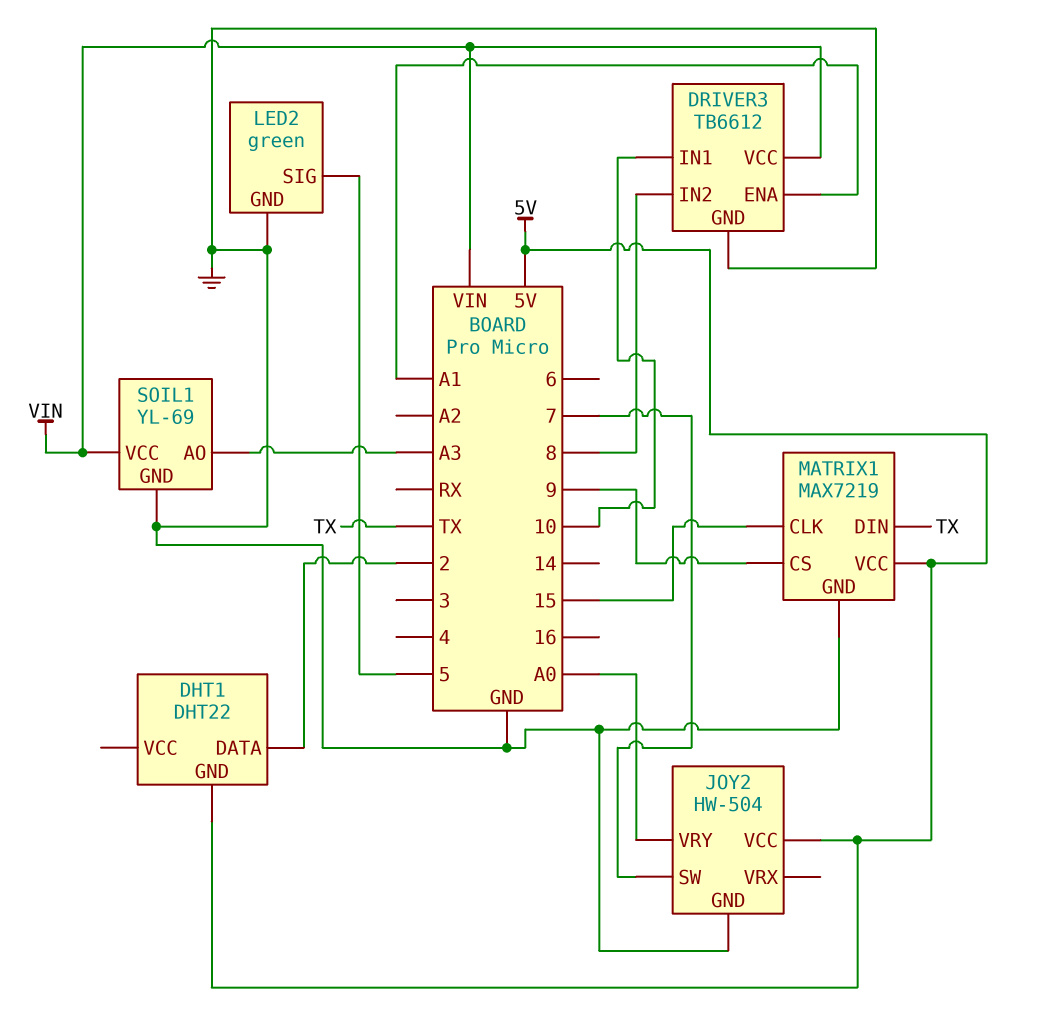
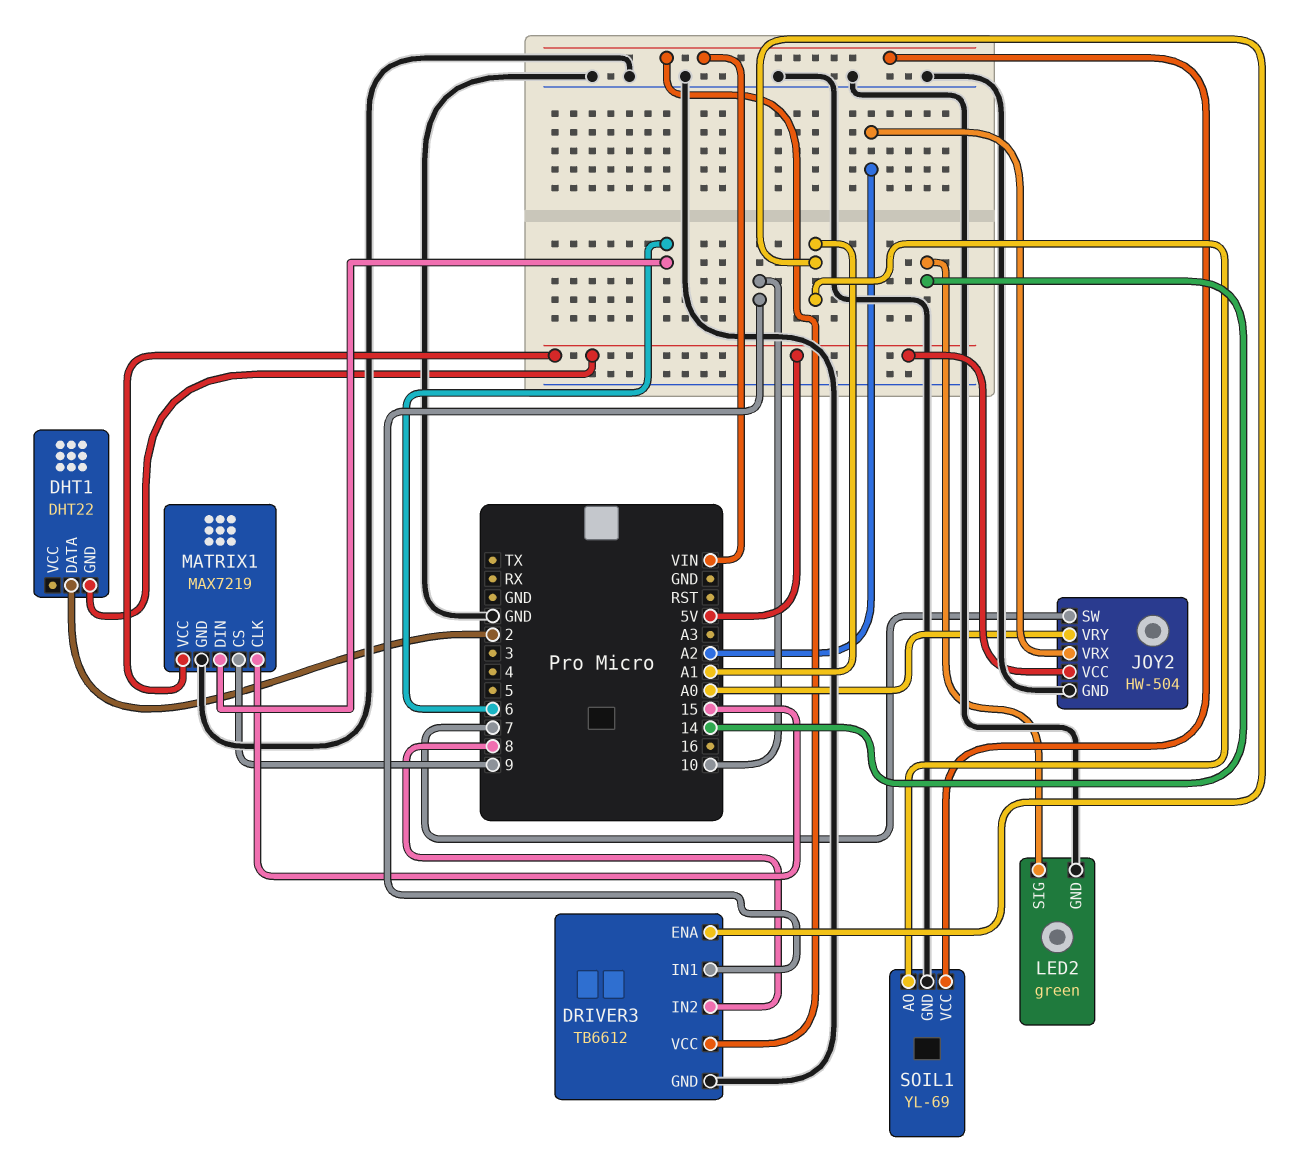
JOY2 pin VRX: none -> A2
LED2 pin SIG: 5 -> 14
MATRIX1 pin DIN: TX -> 6
SOIL1 pin AO: A3 -> A1

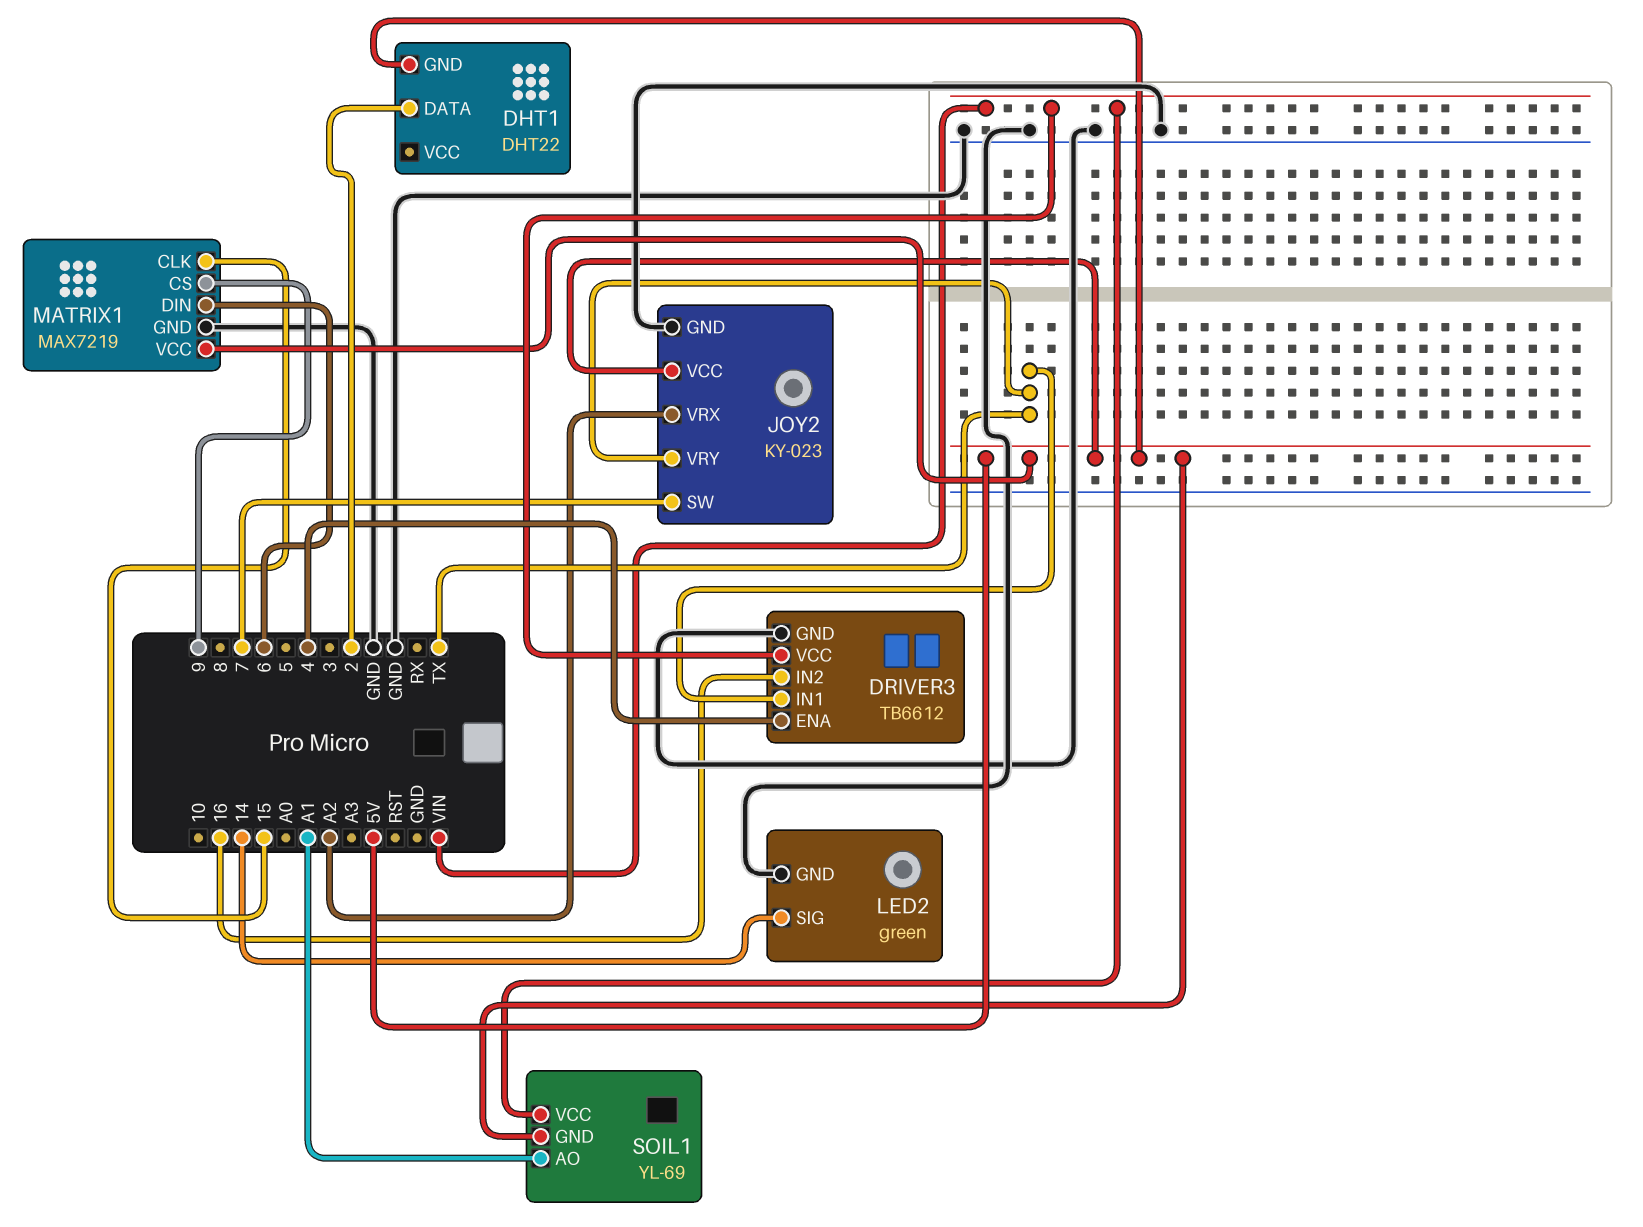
DRIVER3 pin ENA: A1 -> 4
DRIVER3 pin IN1: 10 -> TX
DRIVER3 pin IN2: 8 -> 16
JOY2: HW-504 -> KY-023
JOY2 pin VRY: A0 -> TX
SOIL1 pin GND: GND -> 5V

